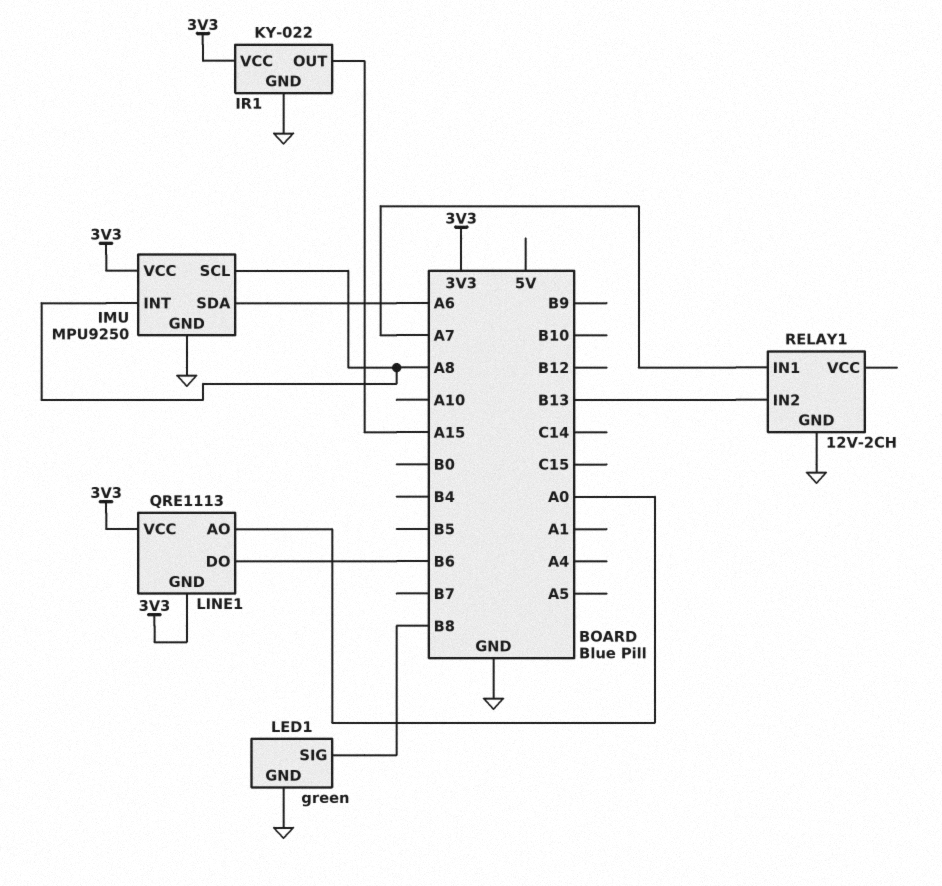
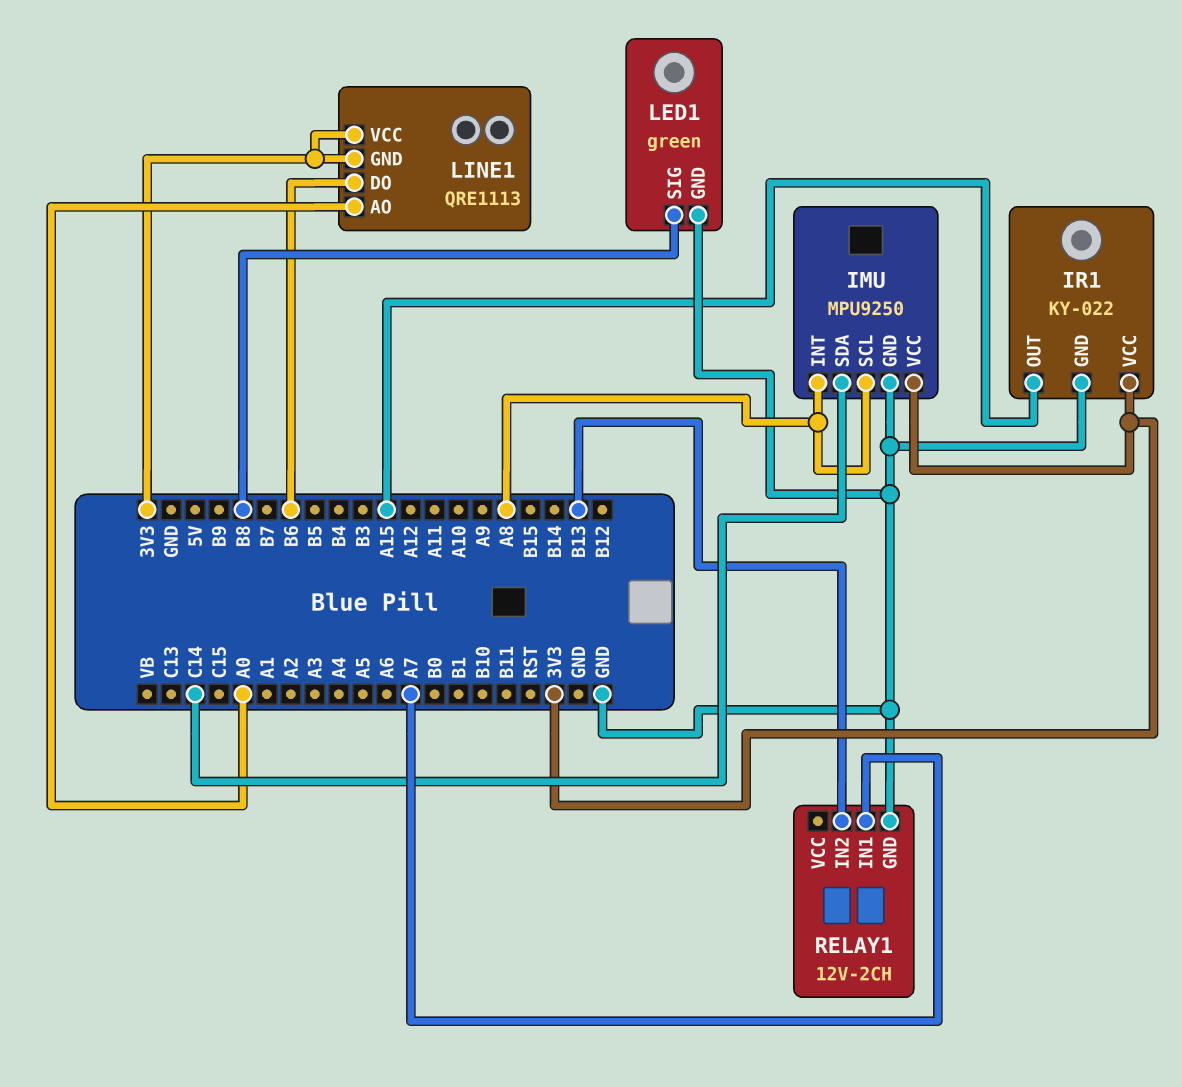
IMU pin SDA: A6 -> C14

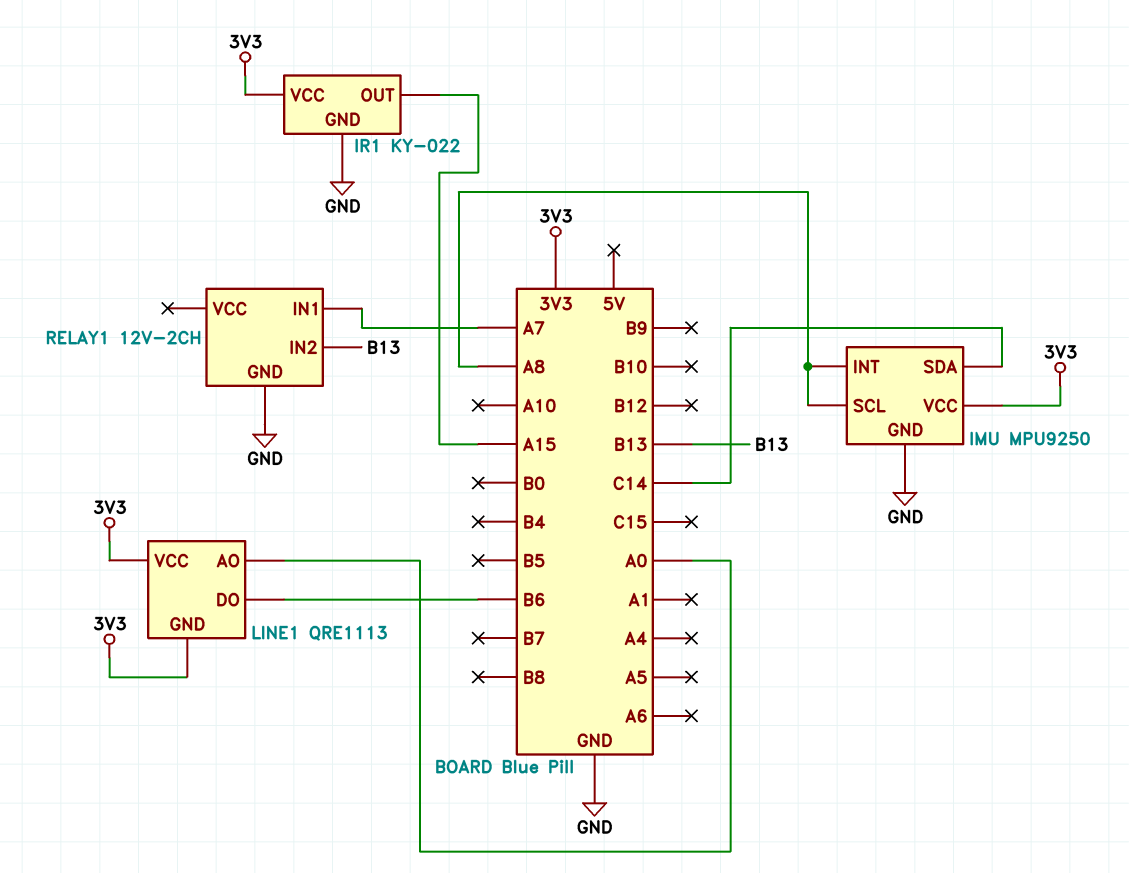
LED1: green -> none
LED1 pin GND: GND -> none
LED1 pin SIG: B8 -> none

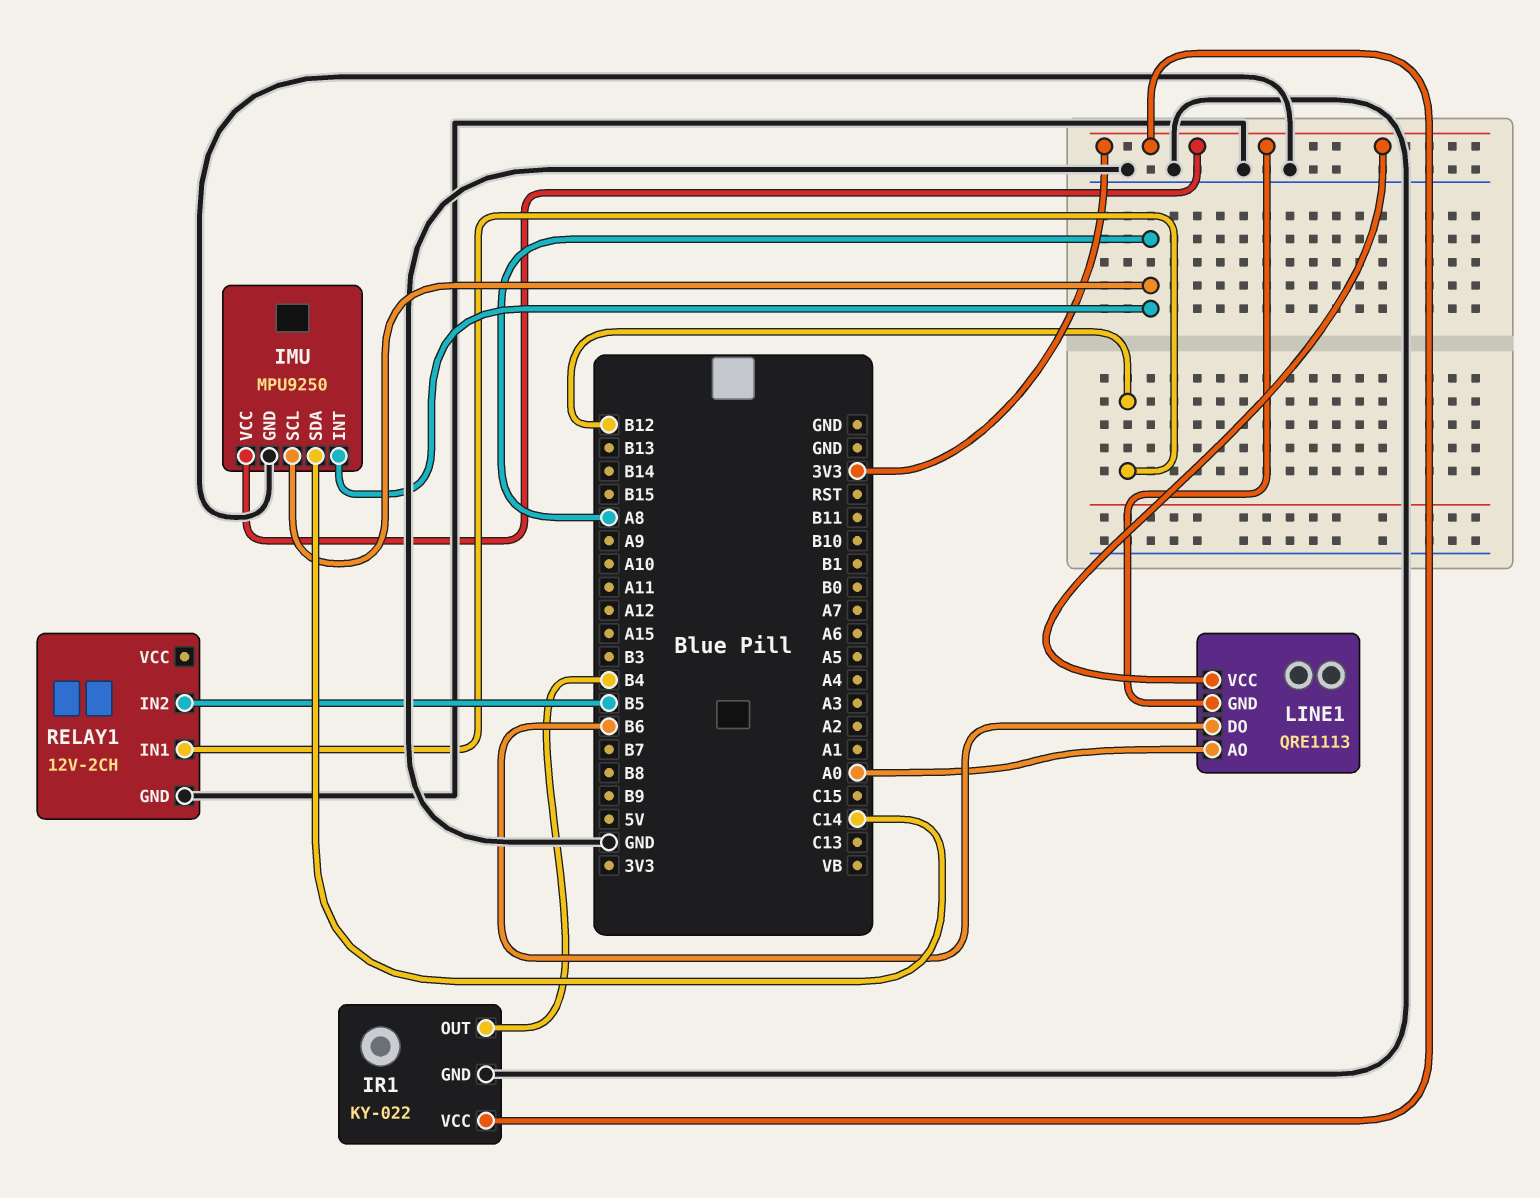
IR1 pin OUT: A15 -> B4
RELAY1 pin IN1: A7 -> B12
RELAY1 pin IN2: B13 -> B5

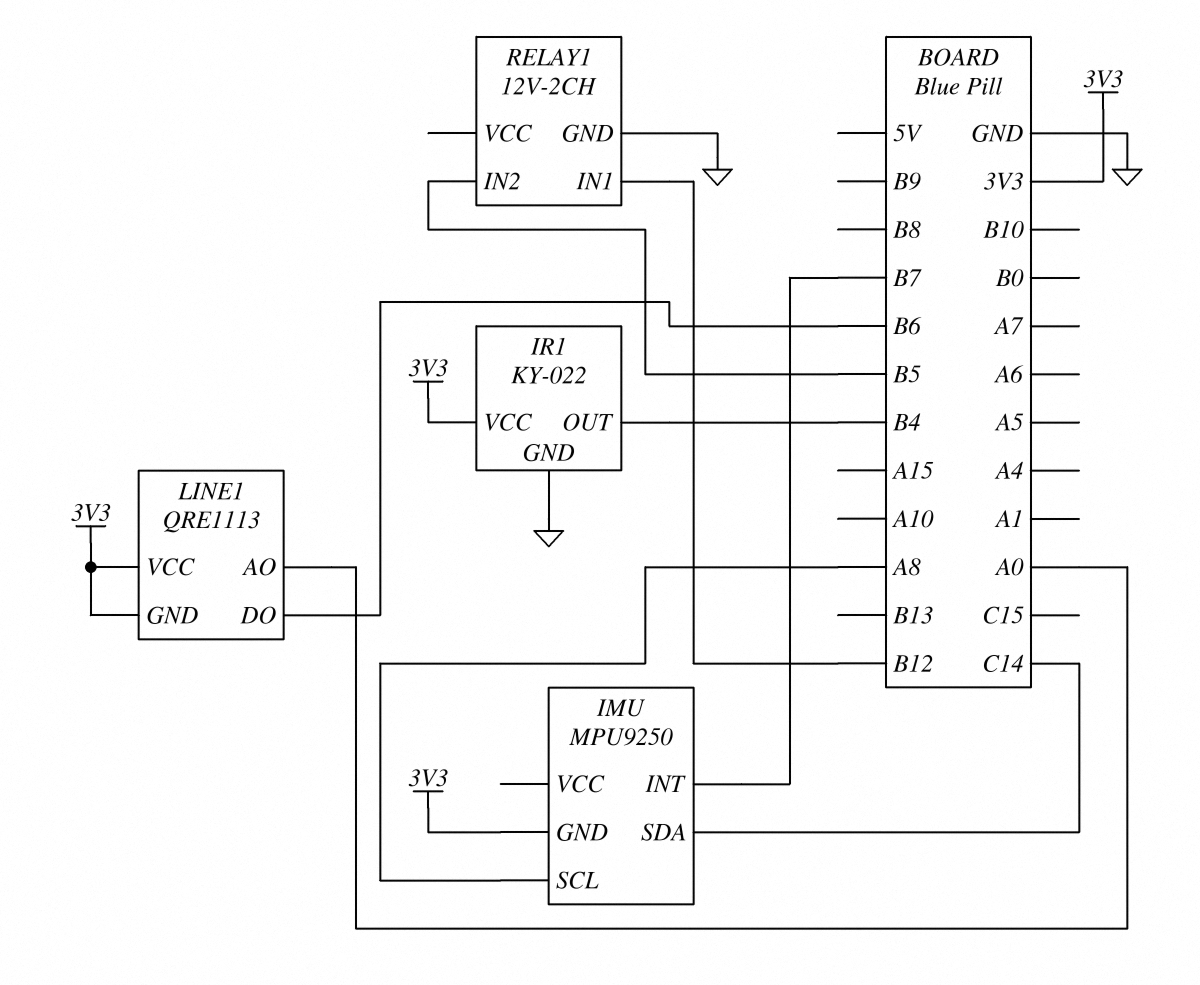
IMU pin GND: GND -> 3V3
IMU pin INT: A8 -> B7
IMU pin VCC: 3V3 -> none

